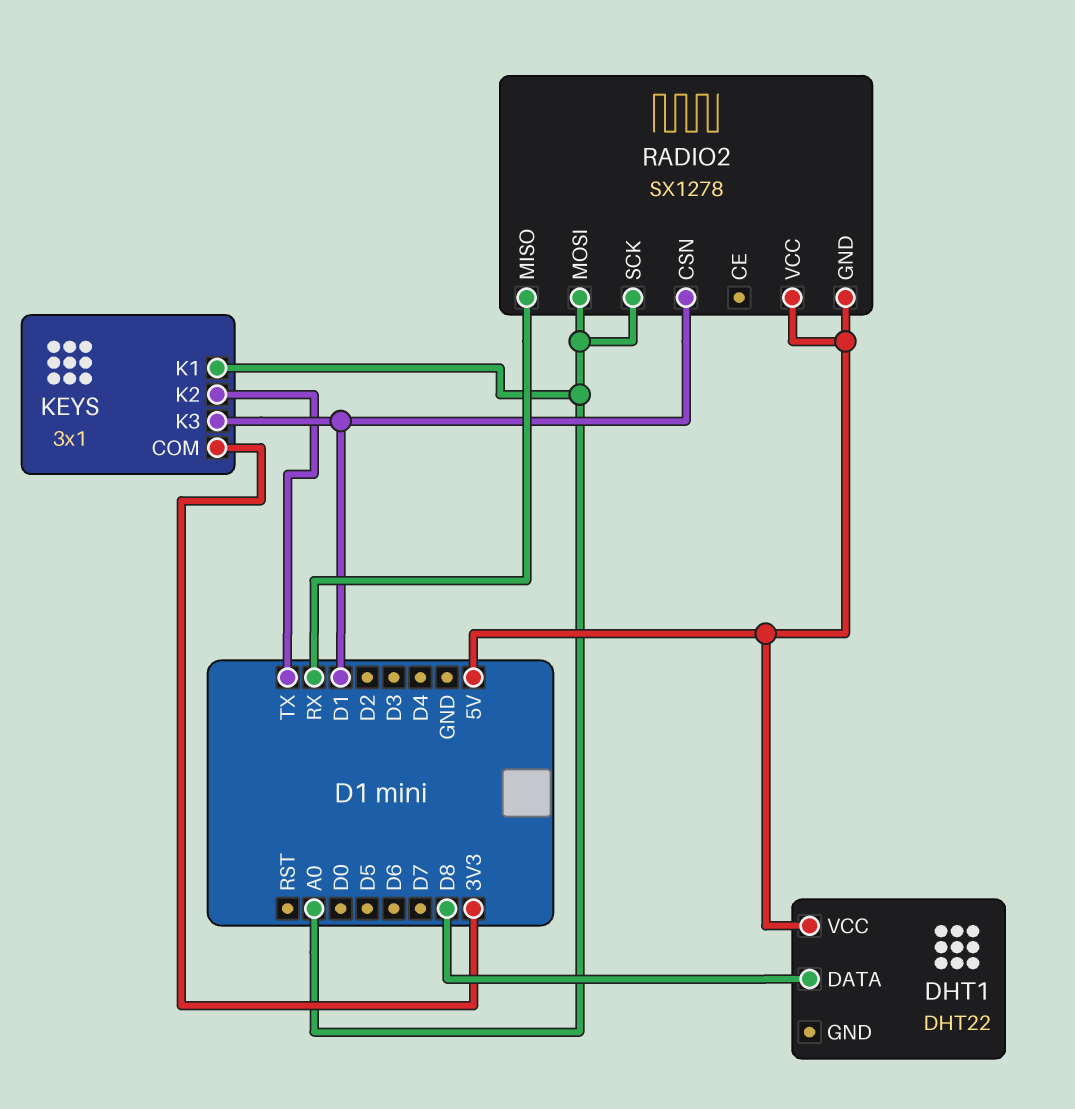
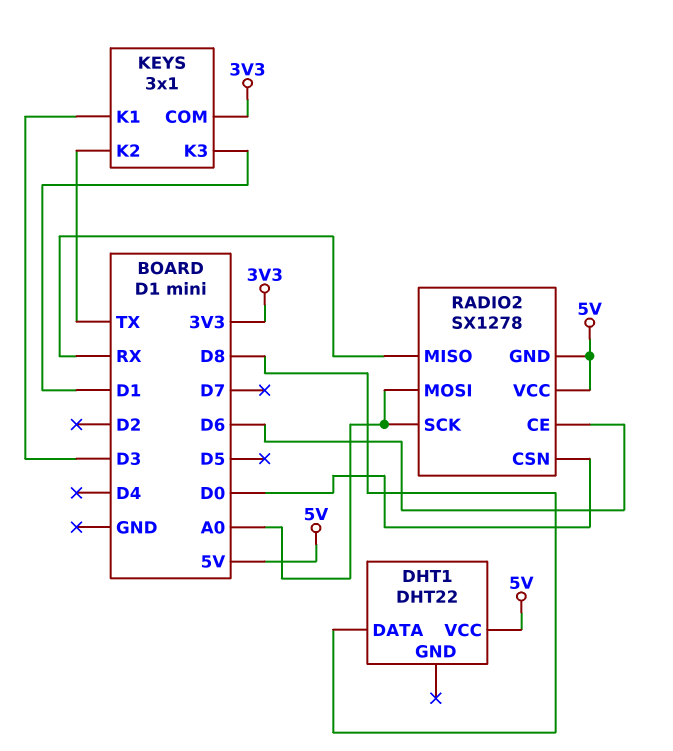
KEYS pin K1: A0 -> D3
RADIO2 pin CE: none -> D6
RADIO2 pin CSN: D1 -> D0

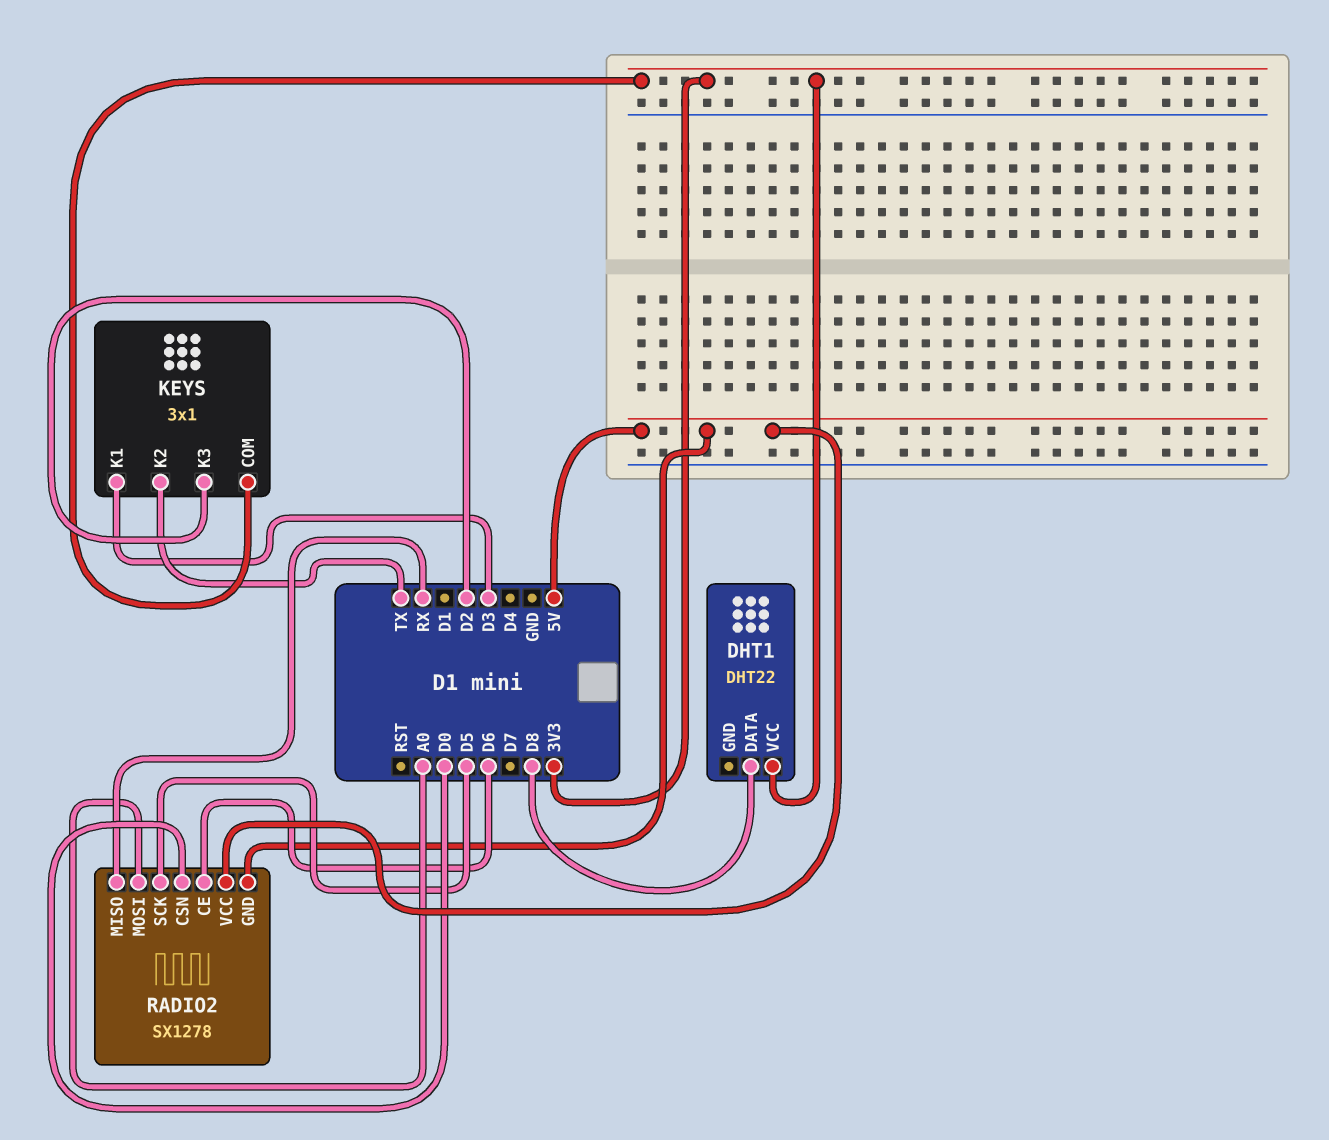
DHT1 pin VCC: 5V -> 3V3
KEYS pin K3: D1 -> D2
RADIO2 pin SCK: A0 -> D5

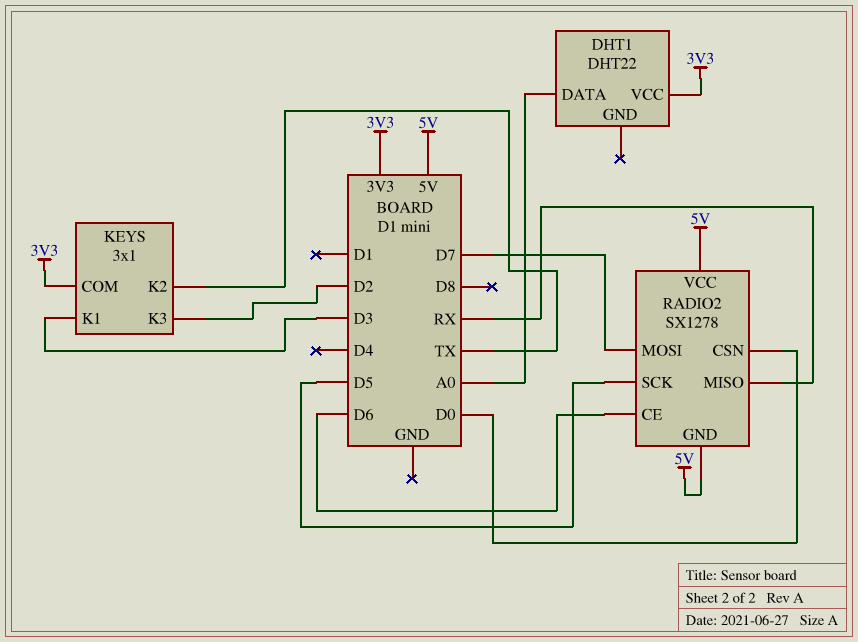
DHT1 pin DATA: D8 -> A0
RADIO2 pin MOSI: A0 -> D7

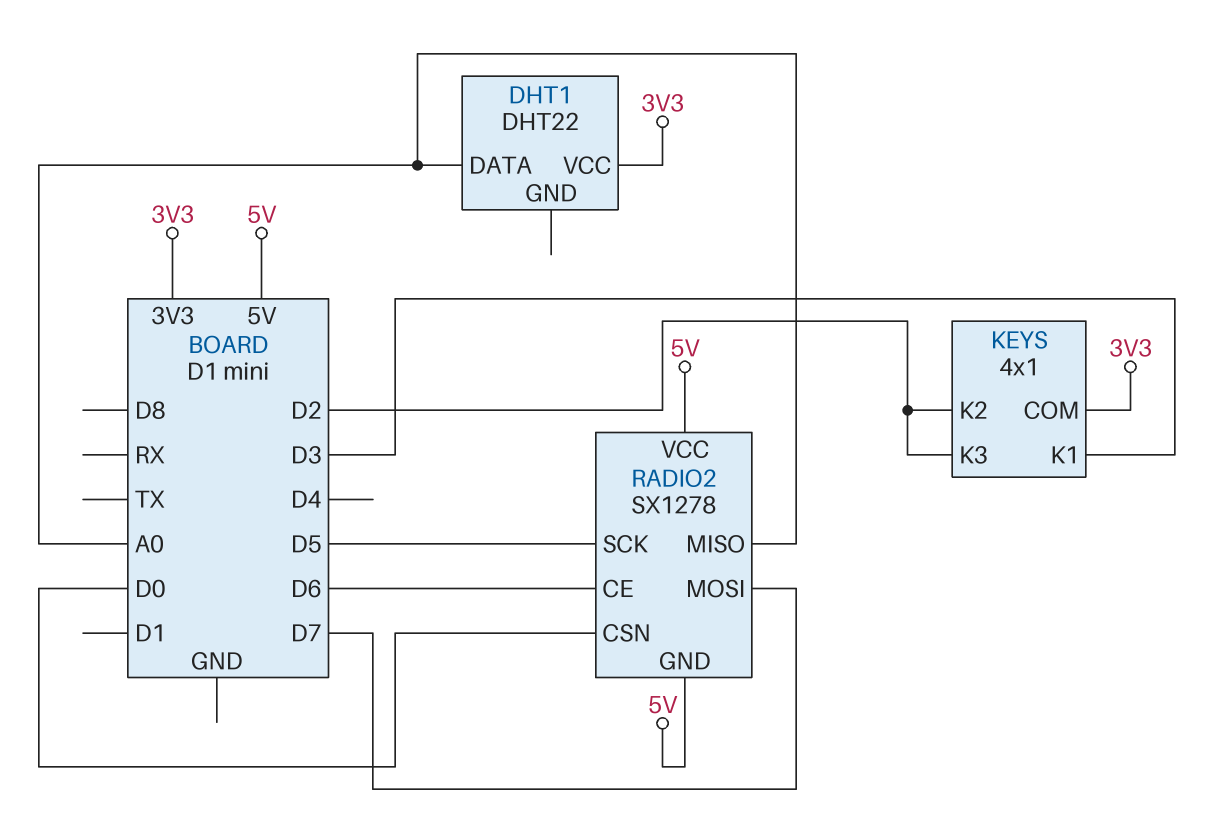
KEYS: 3x1 -> 4x1
KEYS pin K2: TX -> D2
RADIO2 pin MISO: RX -> A0

